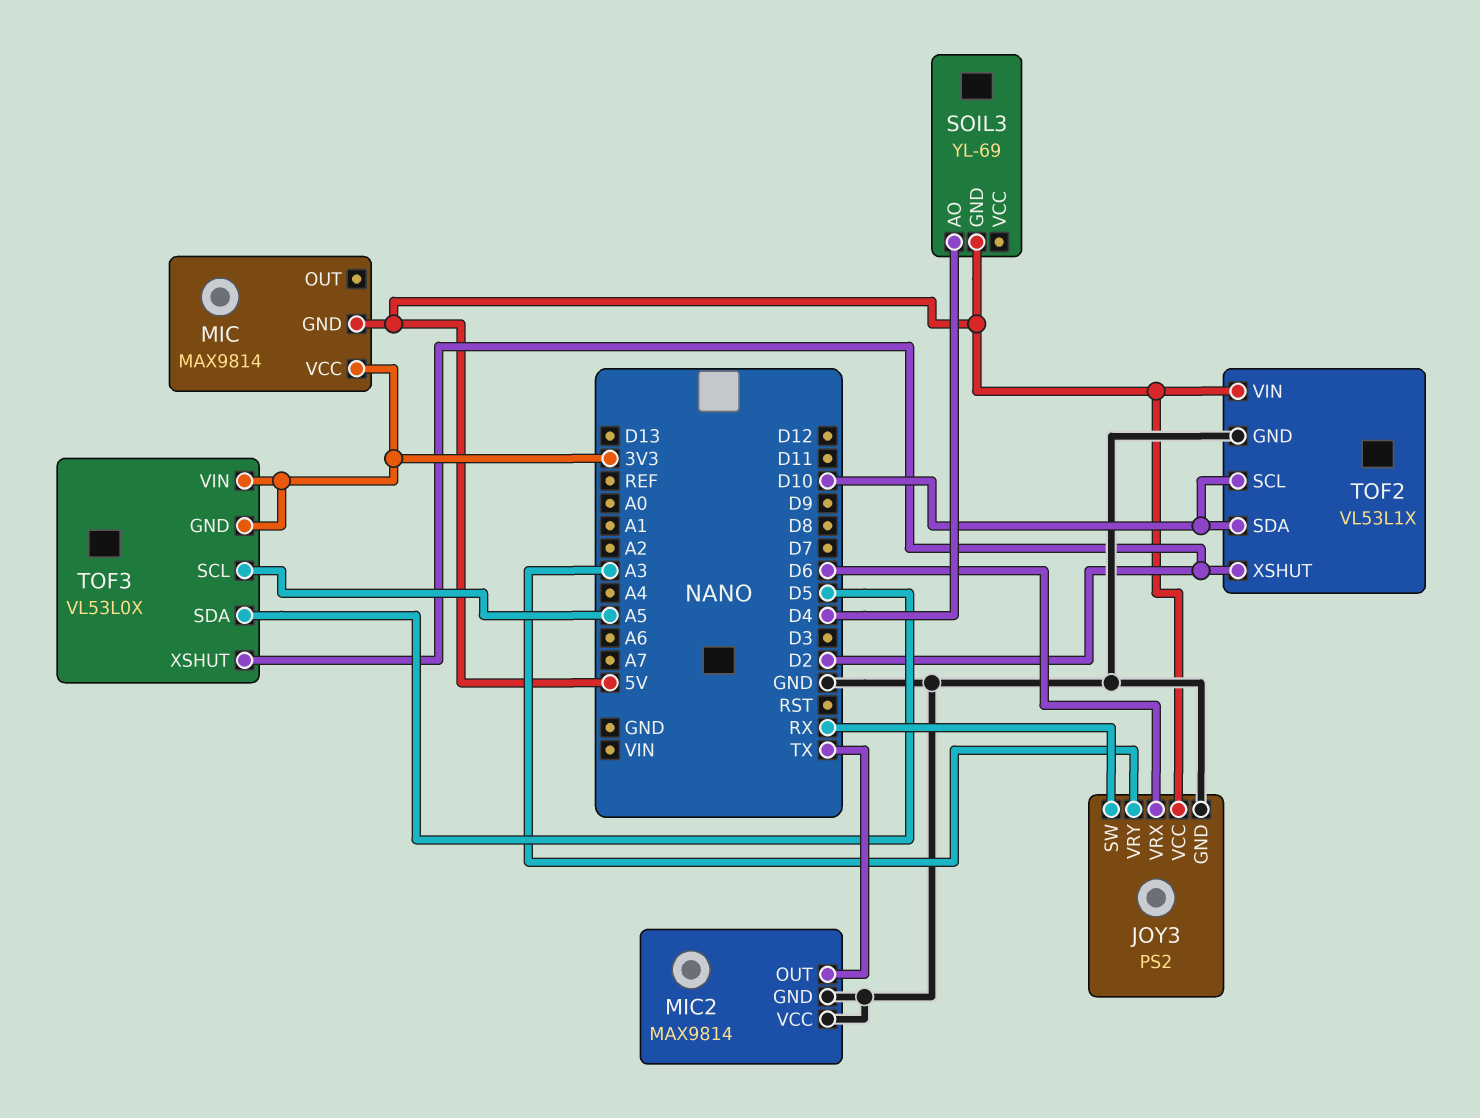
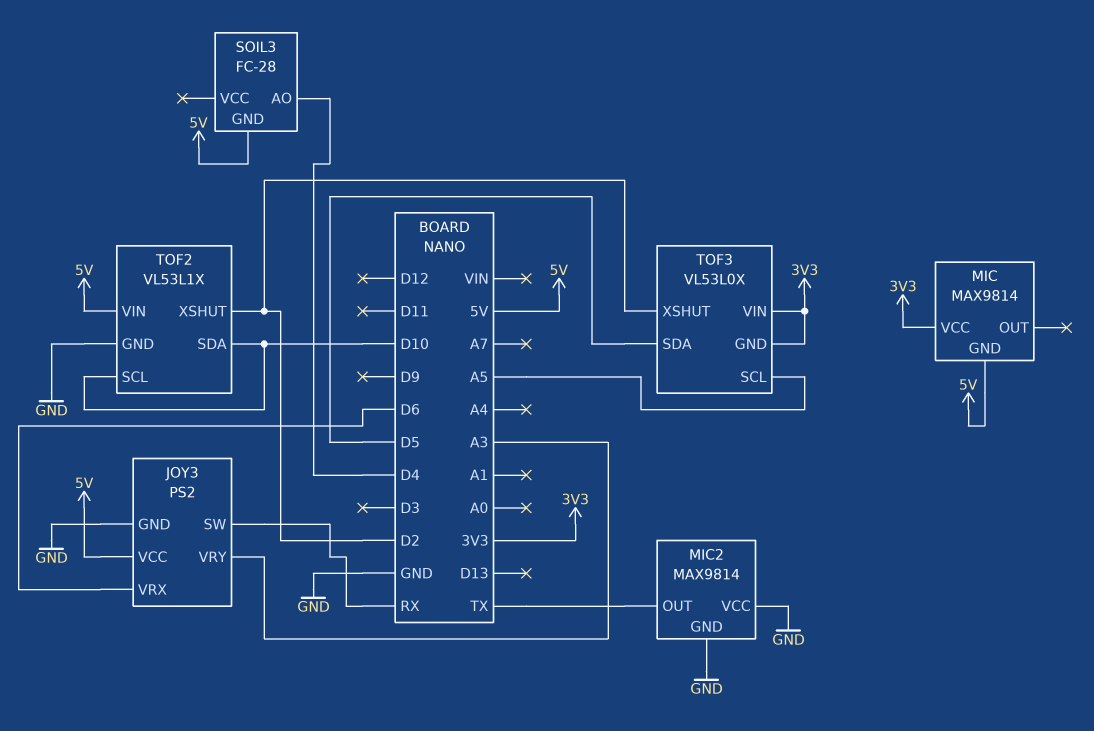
SOIL3: YL-69 -> FC-28

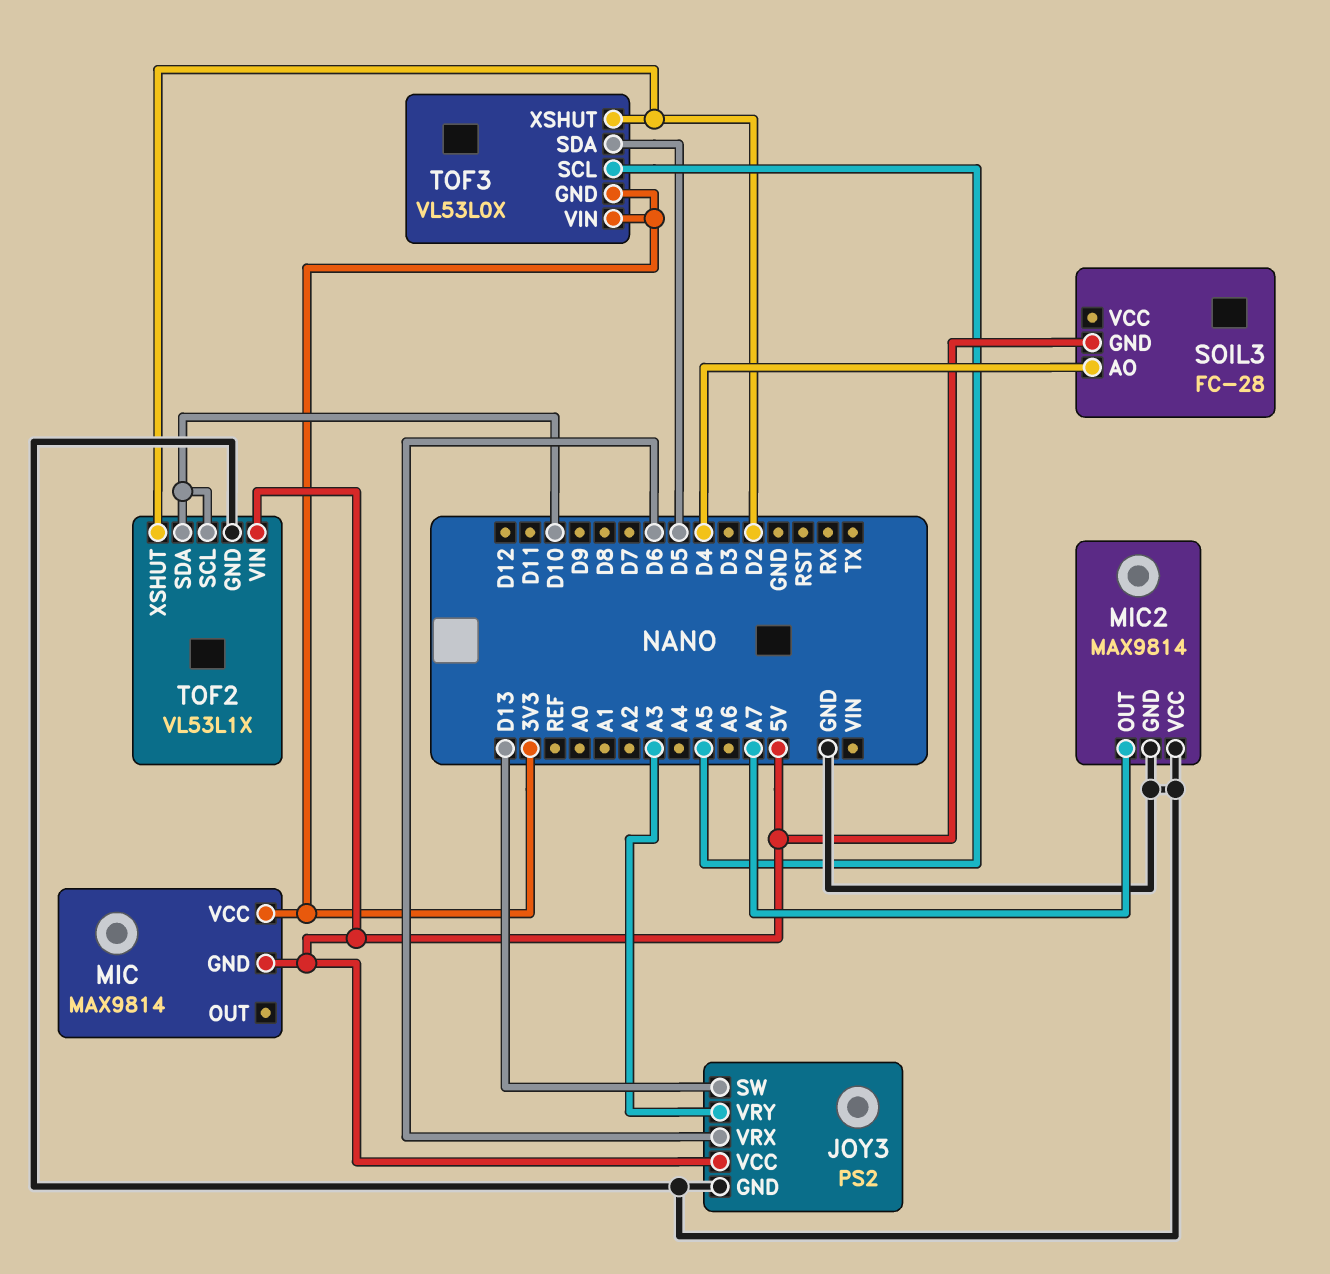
JOY3 pin SW: RX -> D13
MIC2 pin OUT: TX -> A7

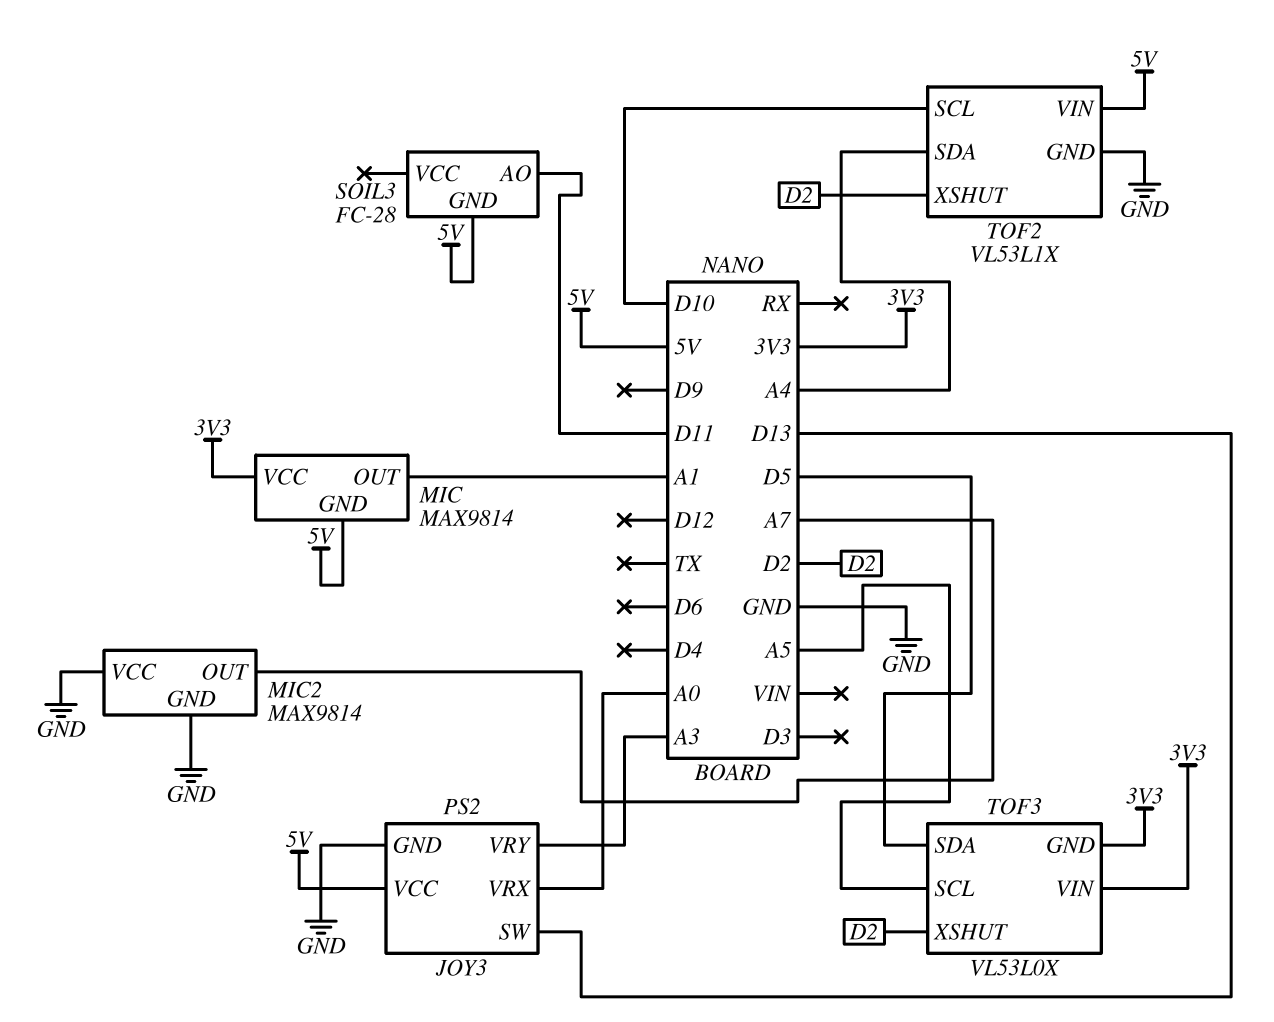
JOY3 pin VRX: D6 -> A0
MIC pin OUT: none -> A1
SOIL3 pin AO: D4 -> D11
TOF2 pin SDA: D10 -> A4

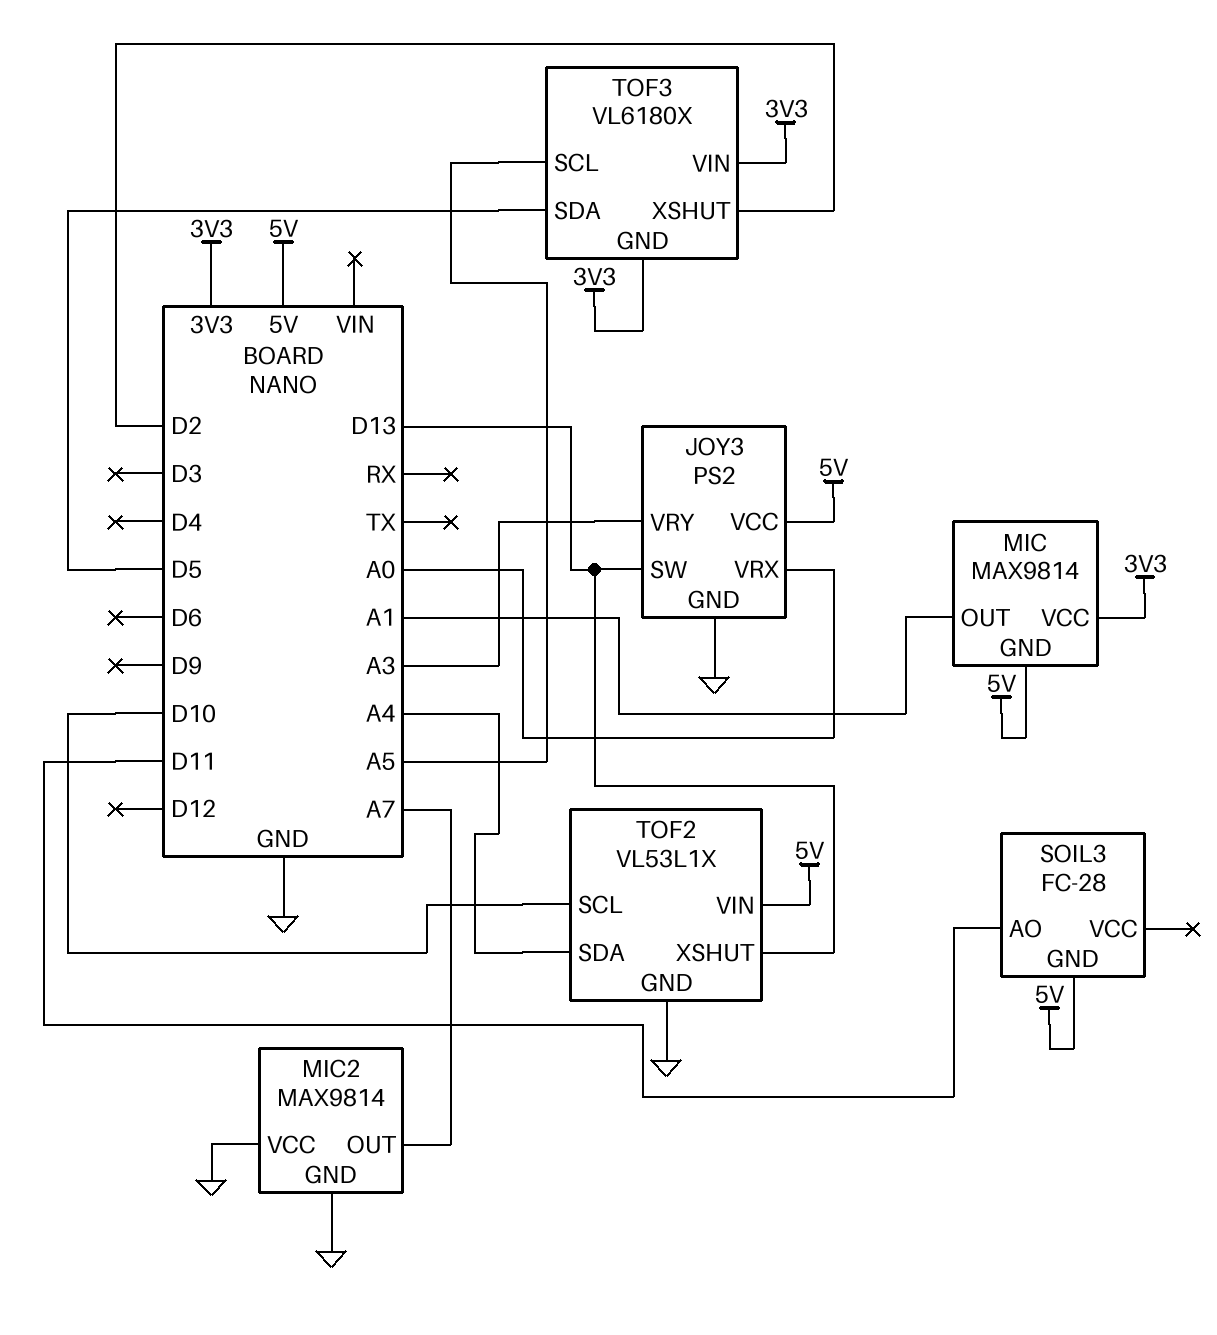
TOF2 pin XSHUT: D2 -> D13
TOF3: VL53L0X -> VL6180X

